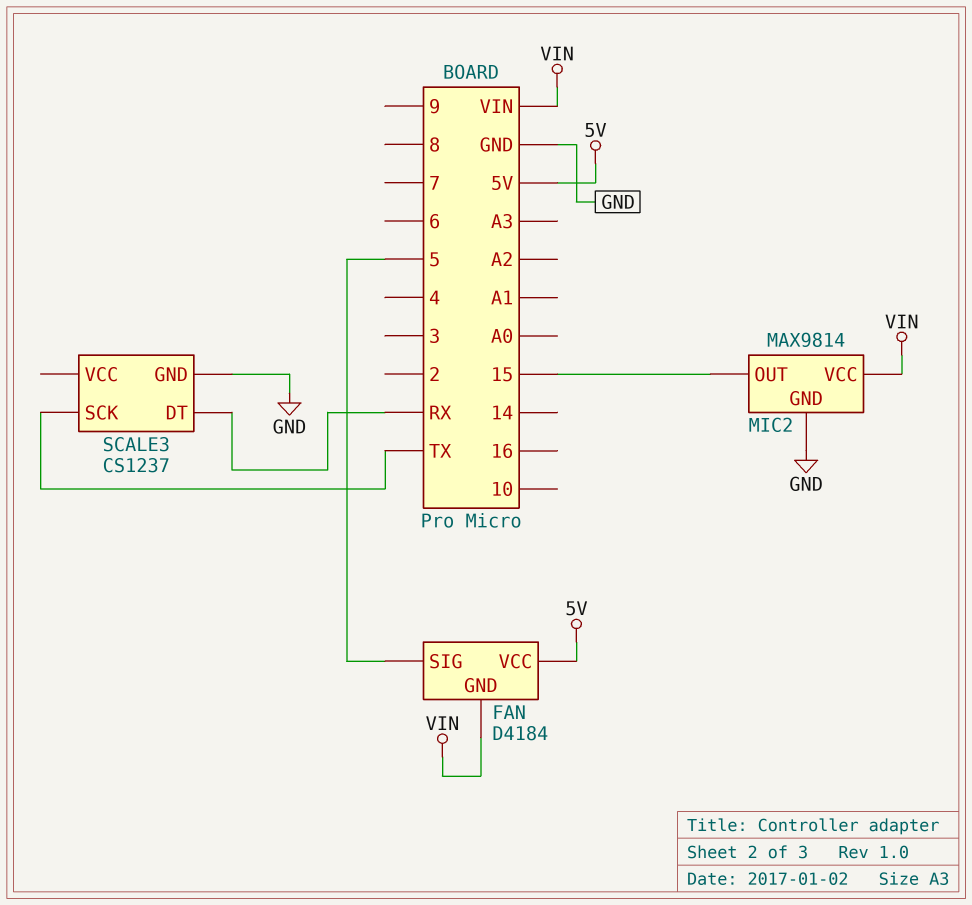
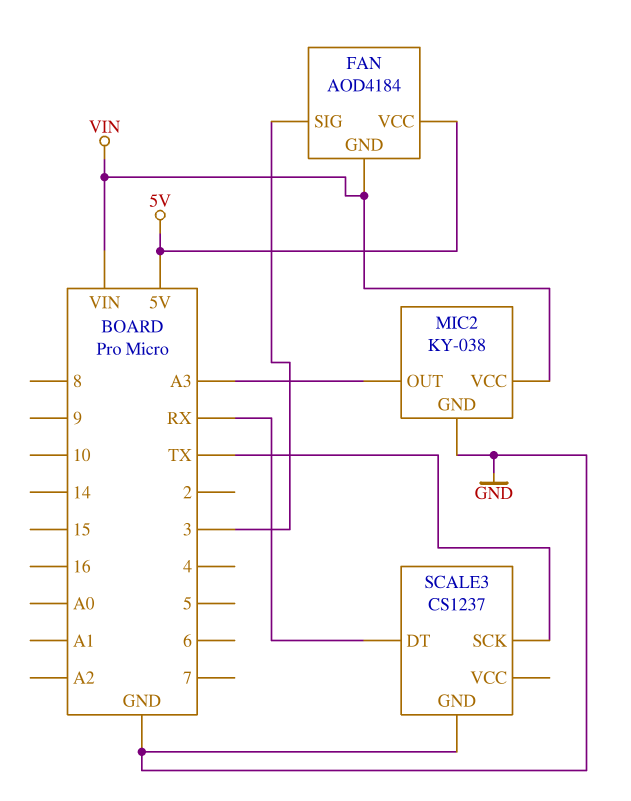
FAN: D4184 -> AOD4184
FAN pin SIG: 5 -> 3
MIC2: MAX9814 -> KY-038
MIC2 pin OUT: 15 -> A3

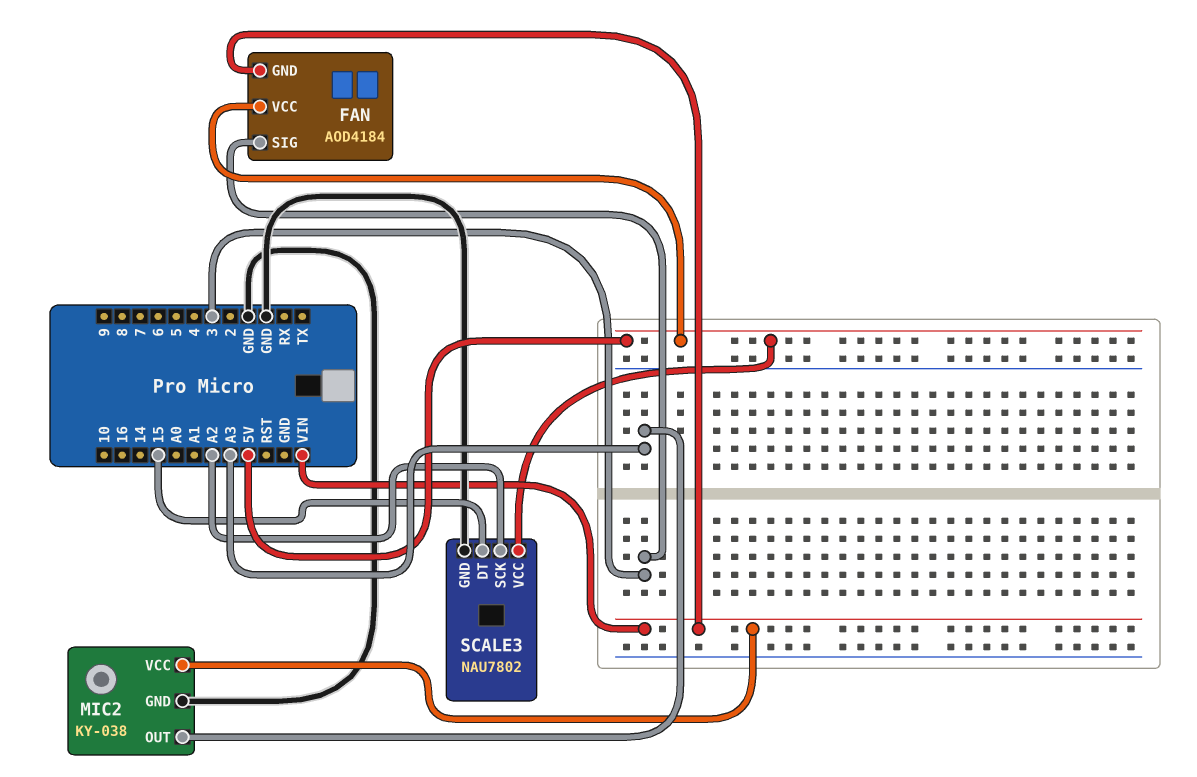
SCALE3: CS1237 -> NAU7802
SCALE3 pin DT: RX -> 15
SCALE3 pin SCK: TX -> A2
SCALE3 pin VCC: none -> 5V

